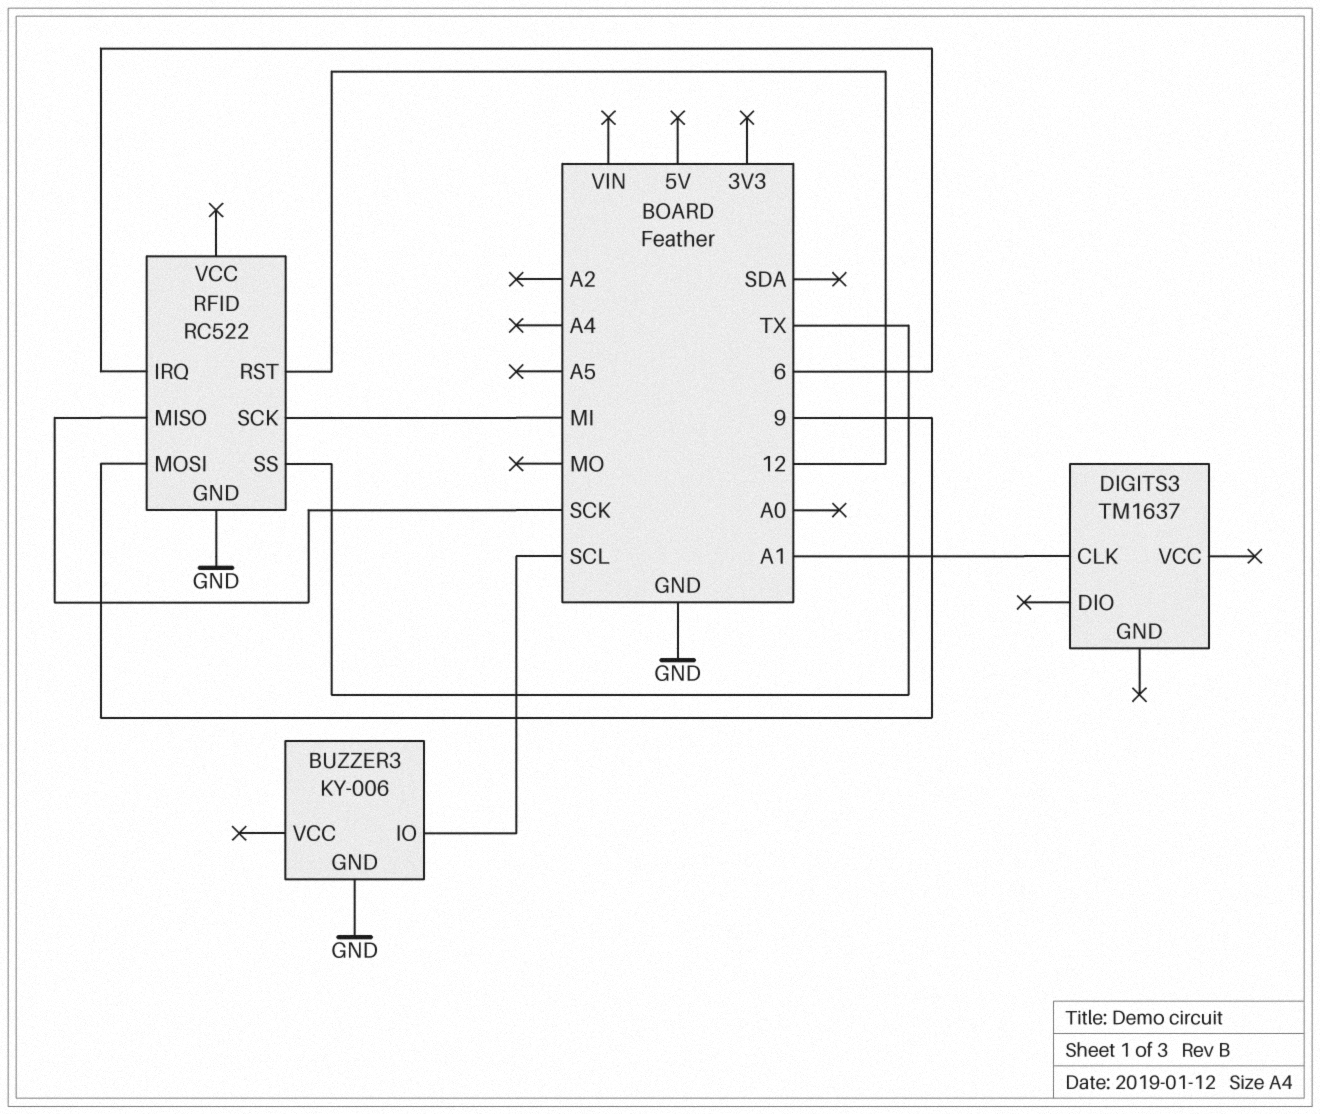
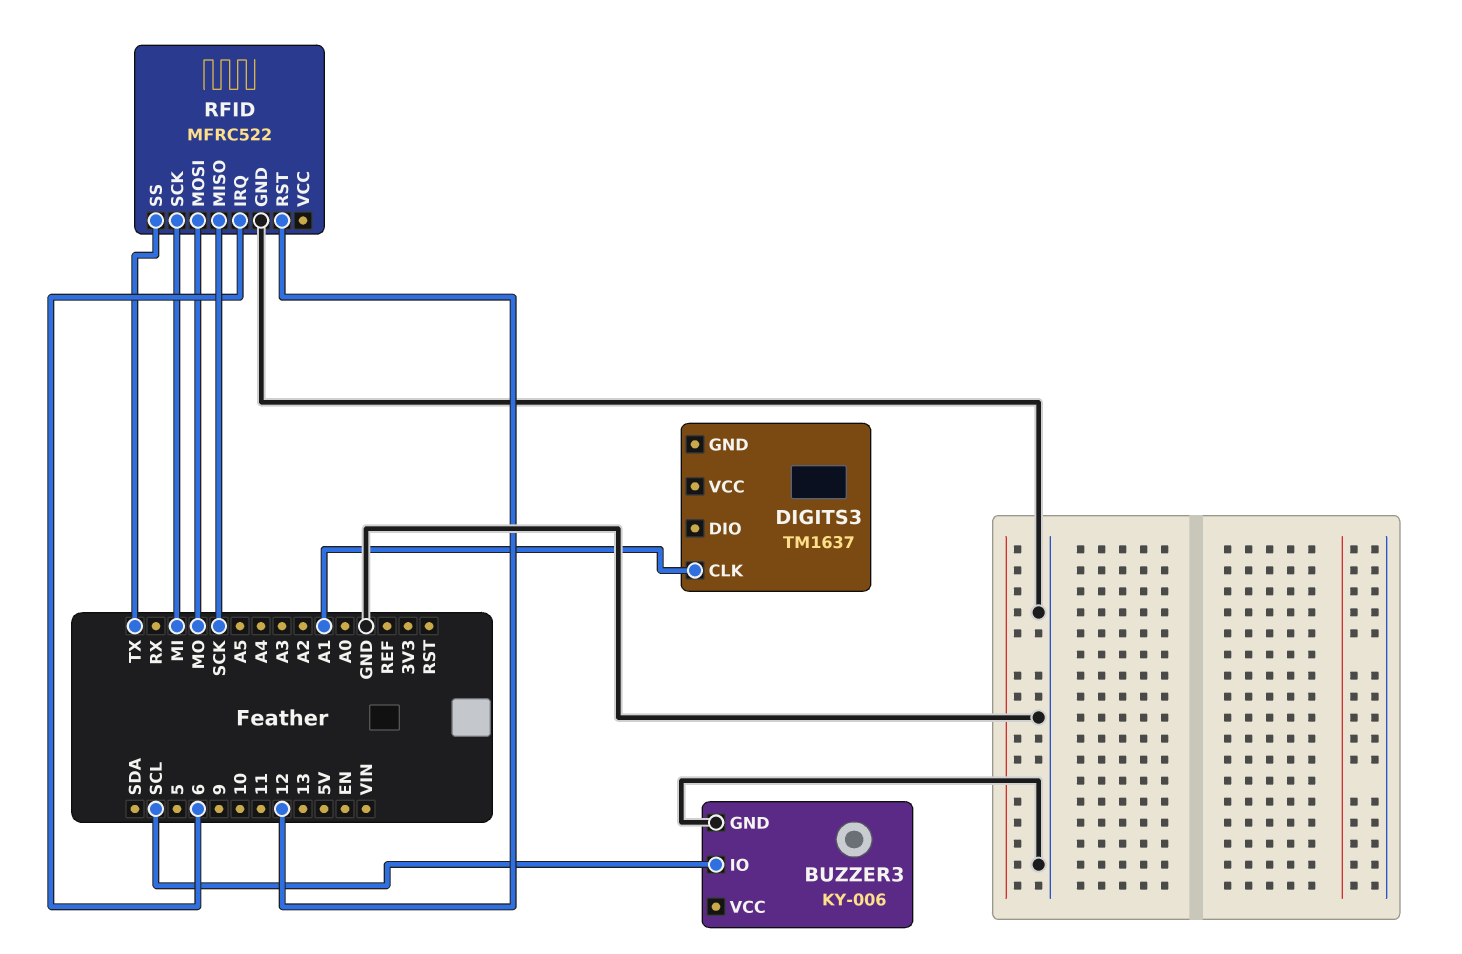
RFID: RC522 -> MFRC522
RFID pin MOSI: 9 -> MO

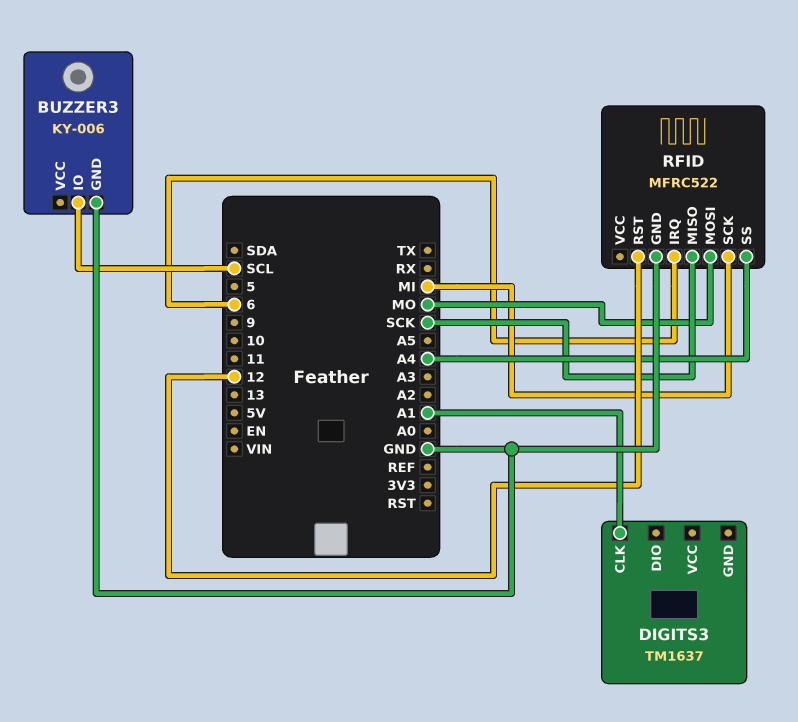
RFID pin SS: TX -> A4

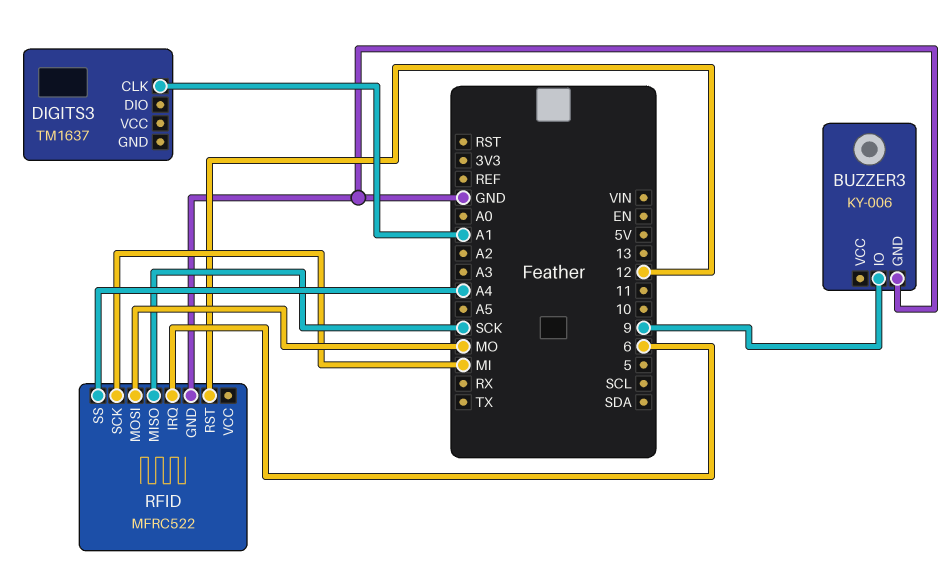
BUZZER3 pin IO: SCL -> 9

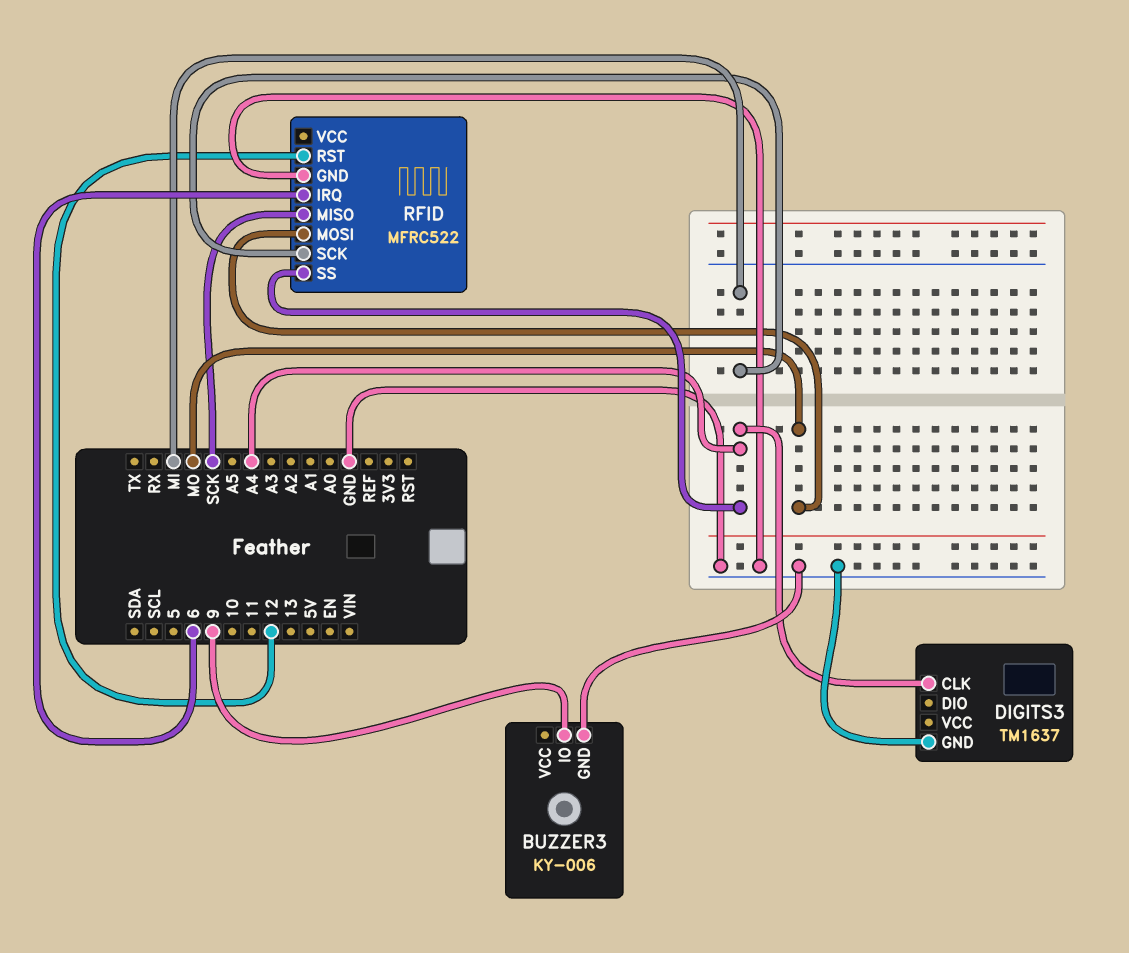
DIGITS3 pin CLK: A1 -> A4
DIGITS3 pin GND: none -> GND

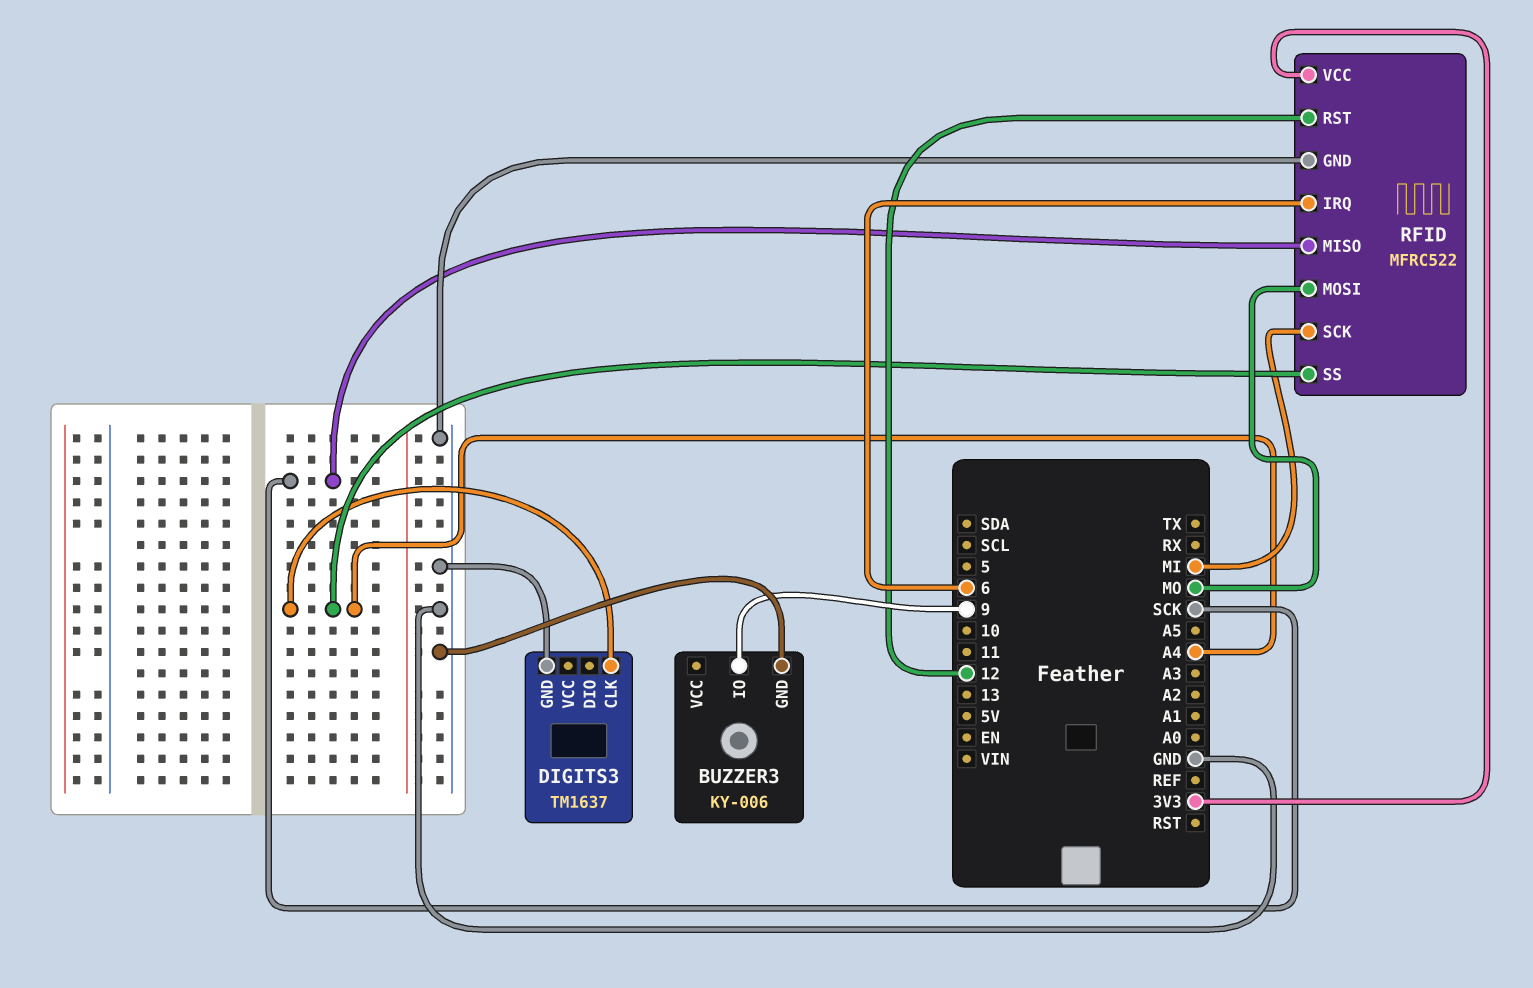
RFID pin VCC: none -> 3V3

